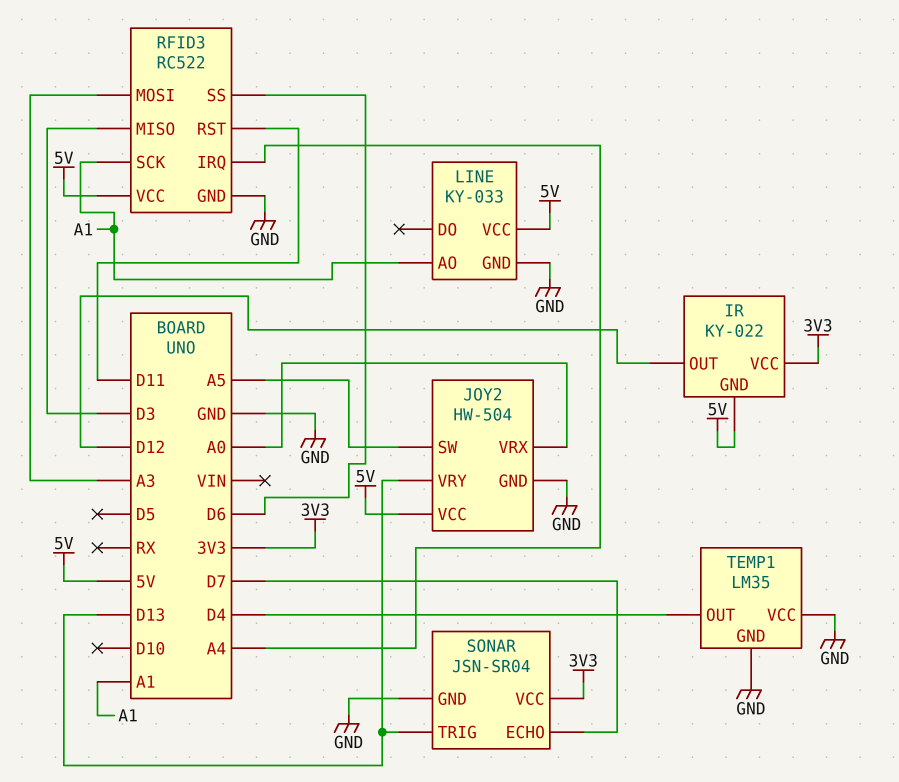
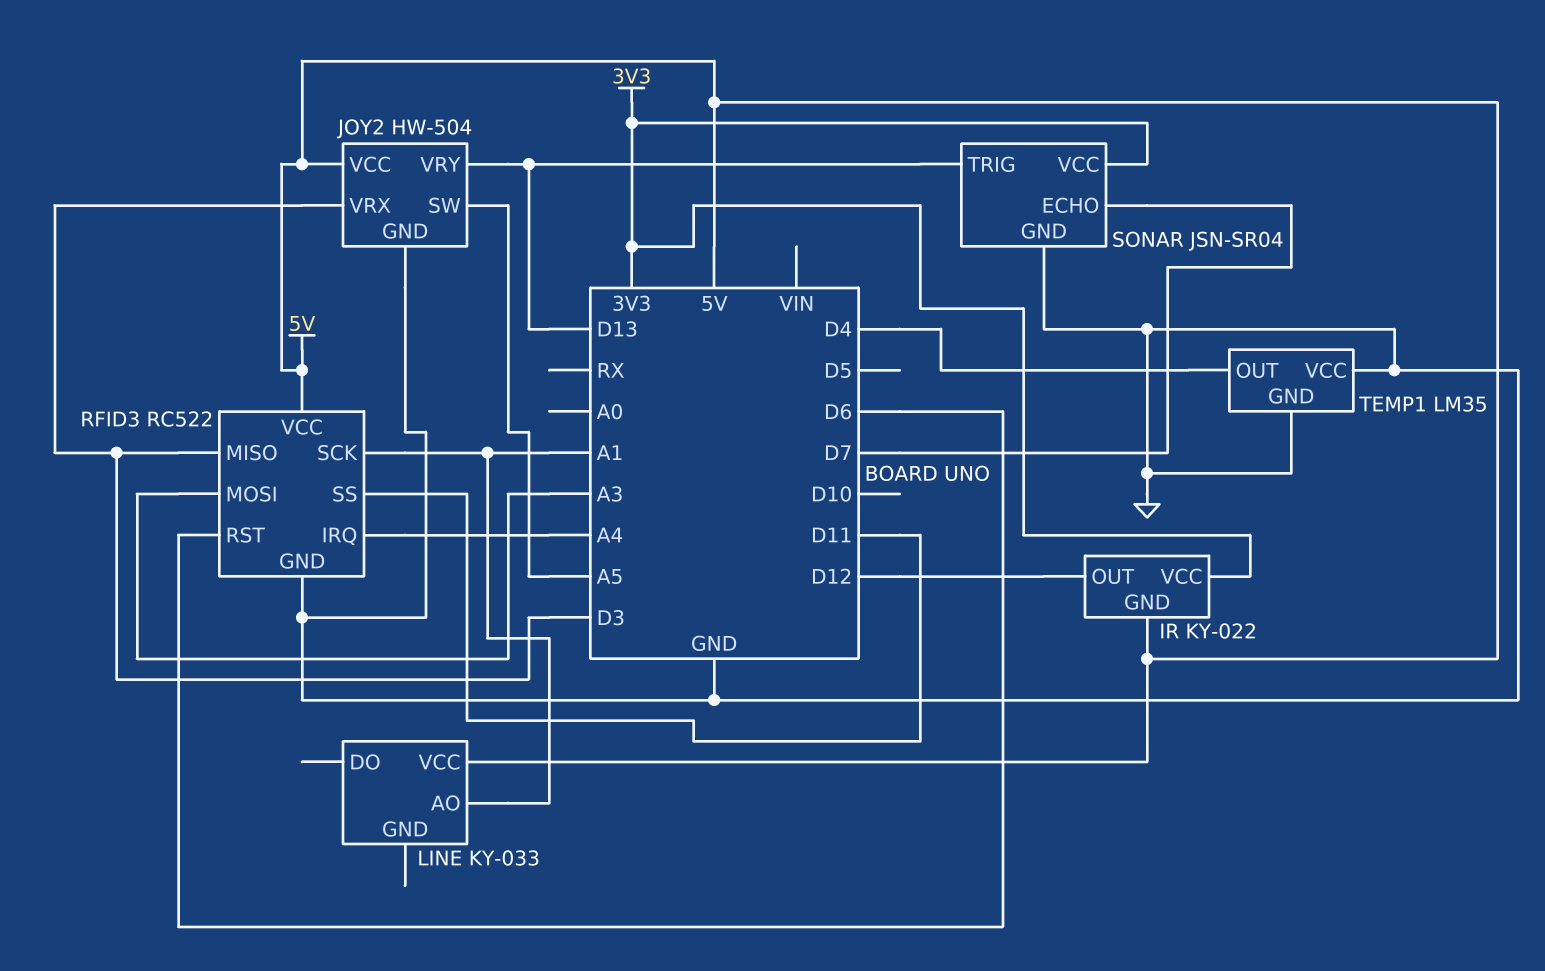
JOY2 pin VRX: A0 -> D3
LINE pin GND: GND -> none
RFID3 pin RST: D11 -> D6
RFID3 pin SS: D6 -> D11

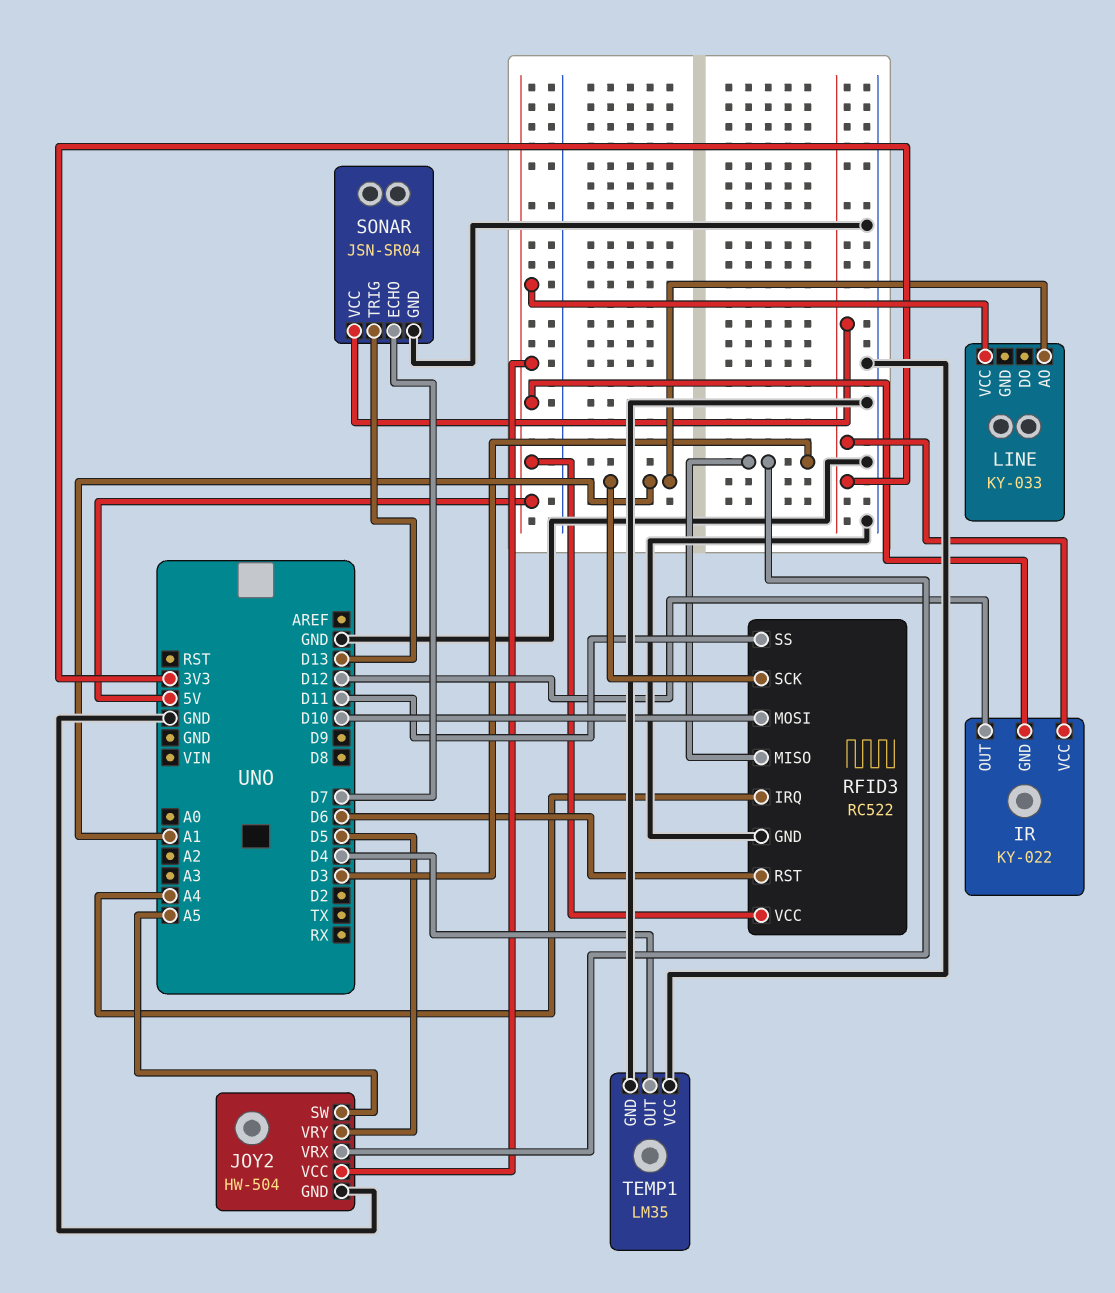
JOY2 pin VRY: D13 -> D5
RFID3 pin MOSI: A3 -> D10

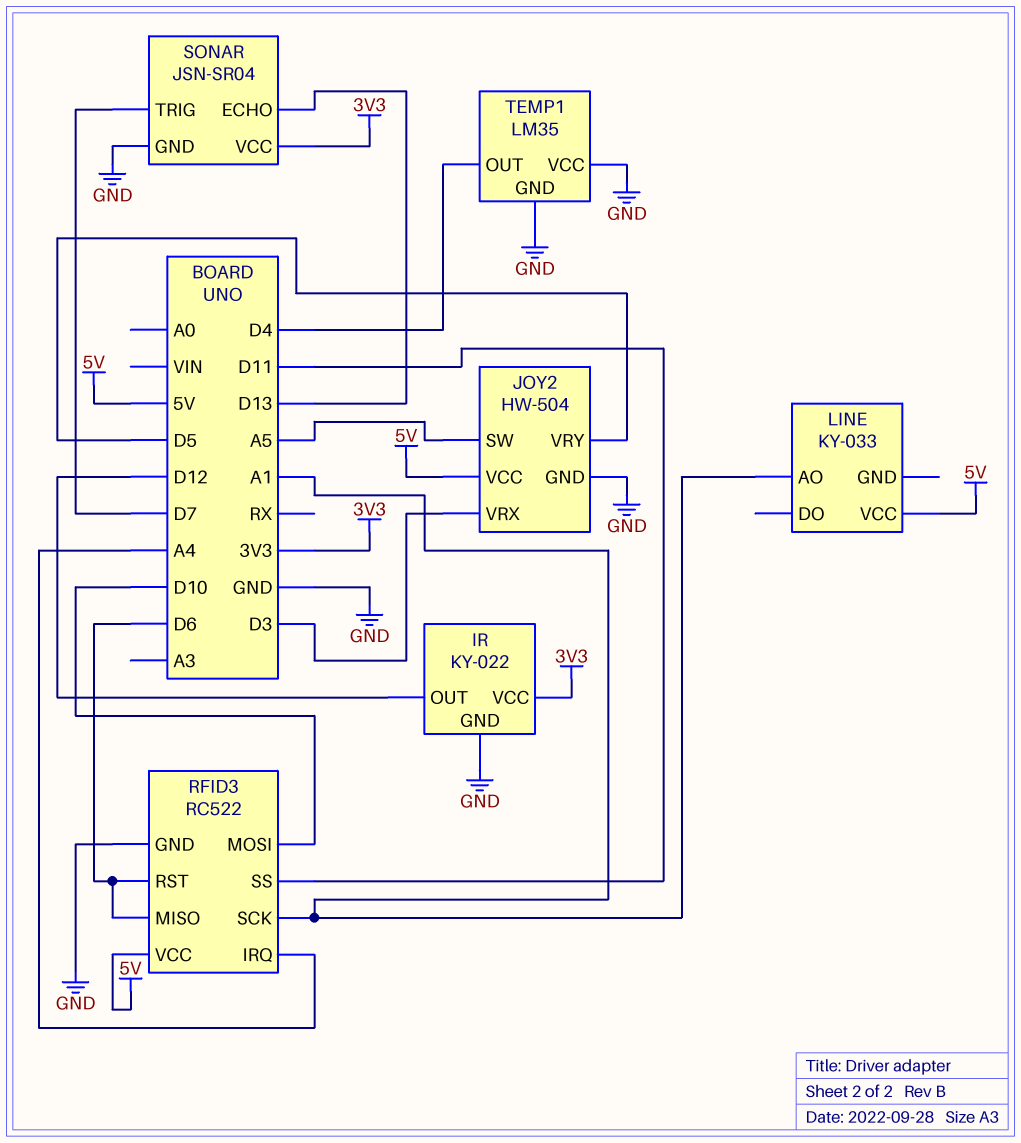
IR pin GND: 5V -> GND
RFID3 pin MISO: D3 -> D6
SONAR pin ECHO: D7 -> D13
SONAR pin TRIG: D13 -> D7

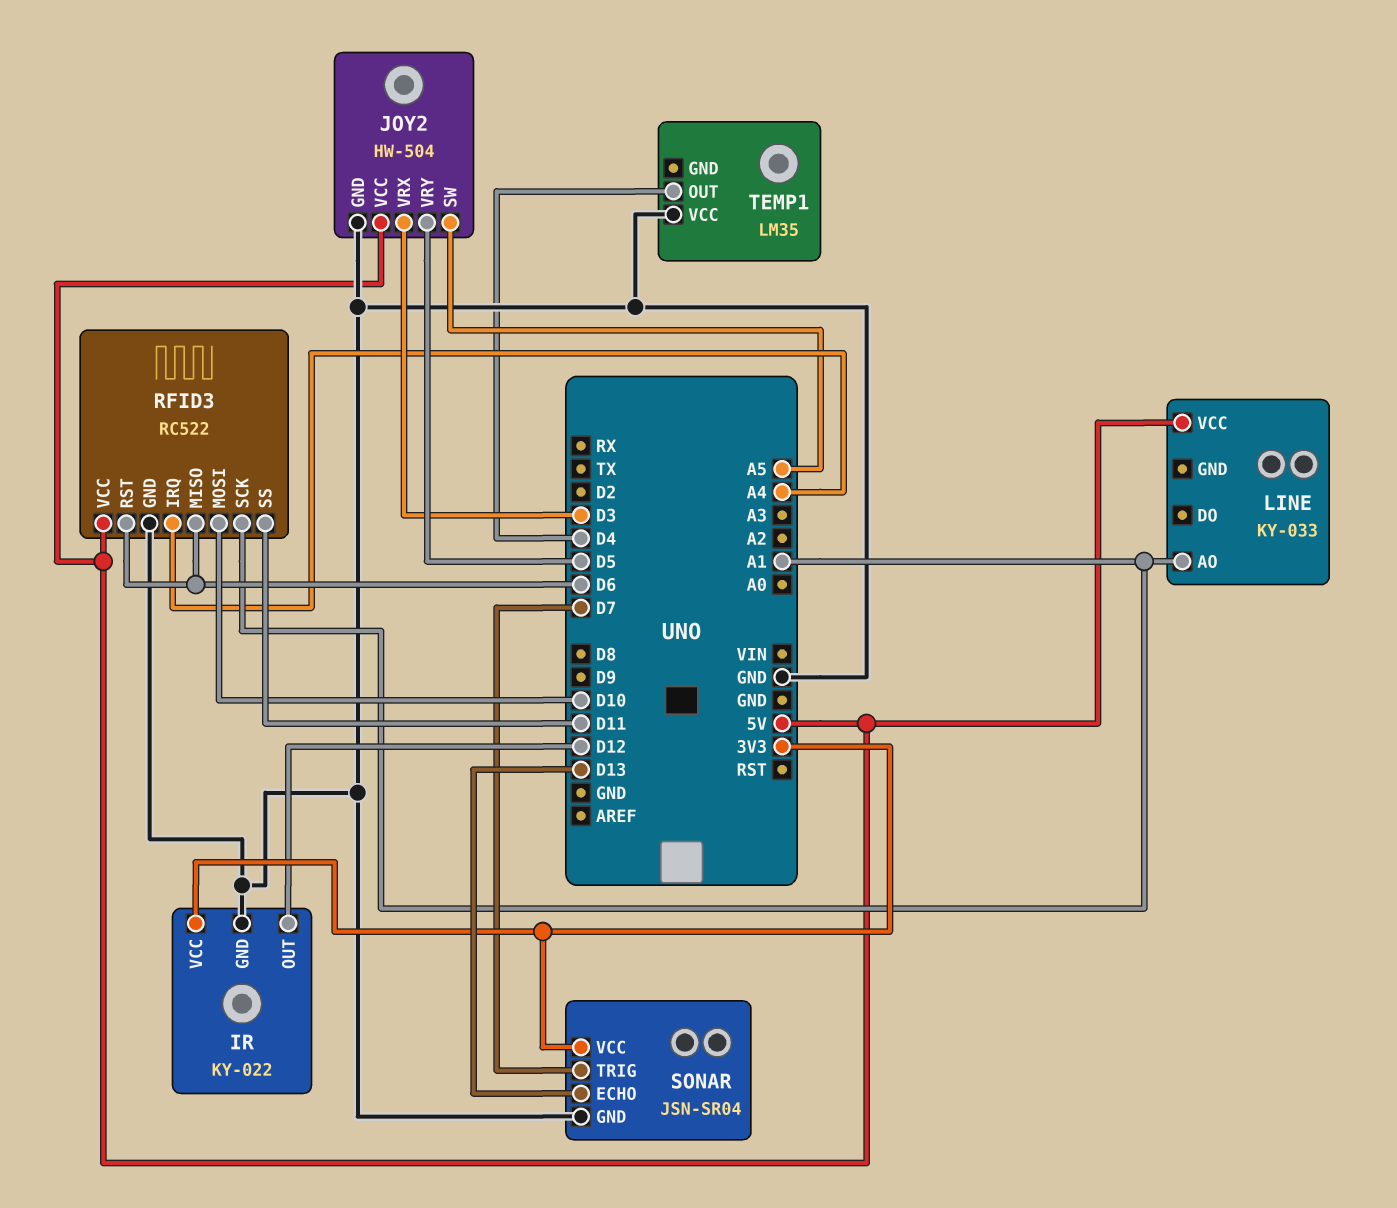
TEMP1 pin GND: GND -> none

